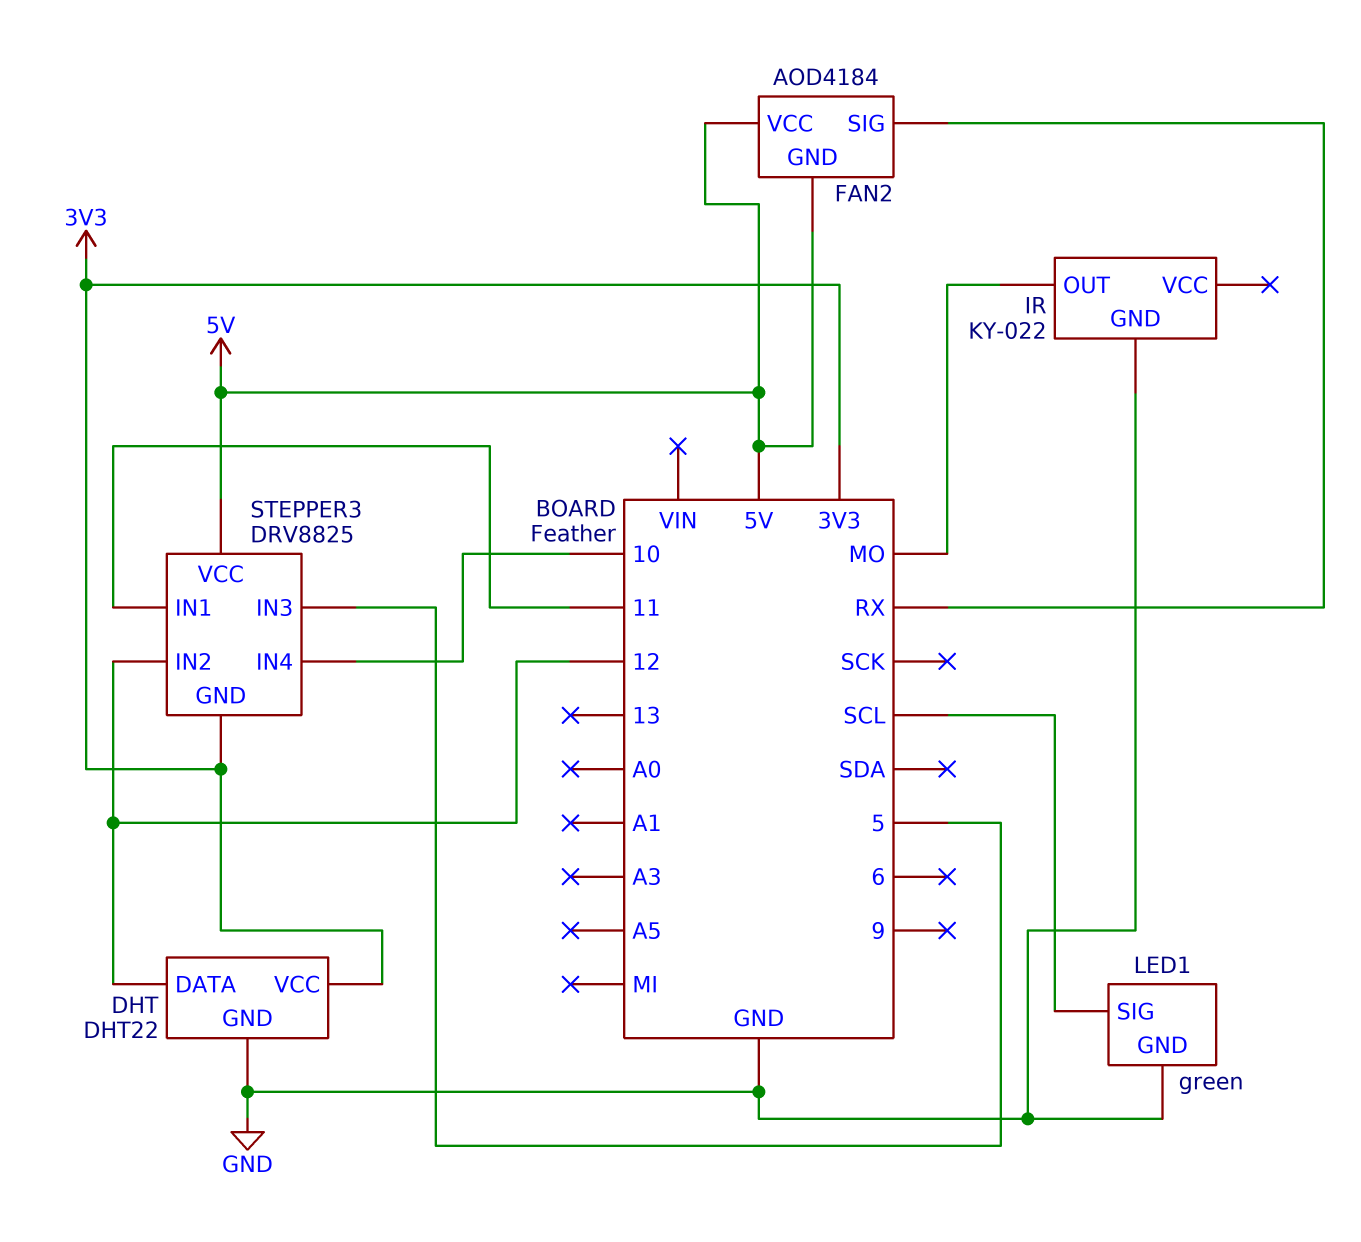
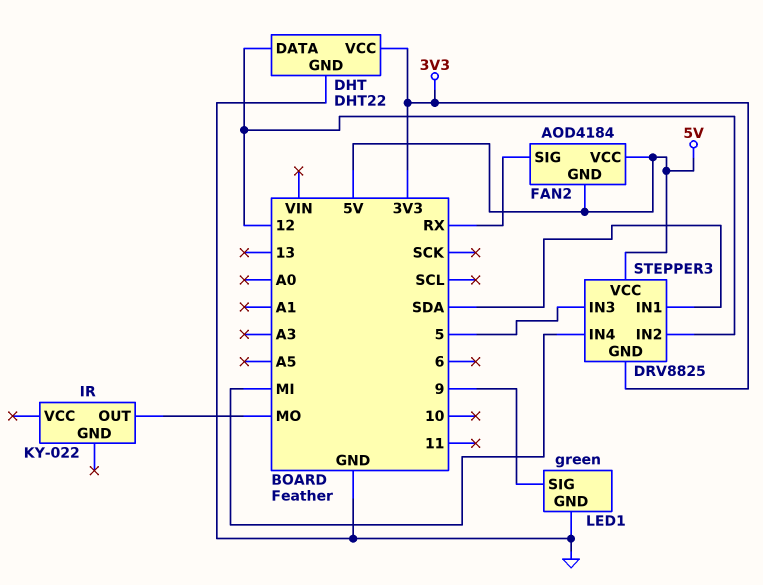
IR pin GND: GND -> none
LED1 pin SIG: SCL -> 9
STEPPER3 pin IN1: 11 -> SDA
STEPPER3 pin IN4: 10 -> MI

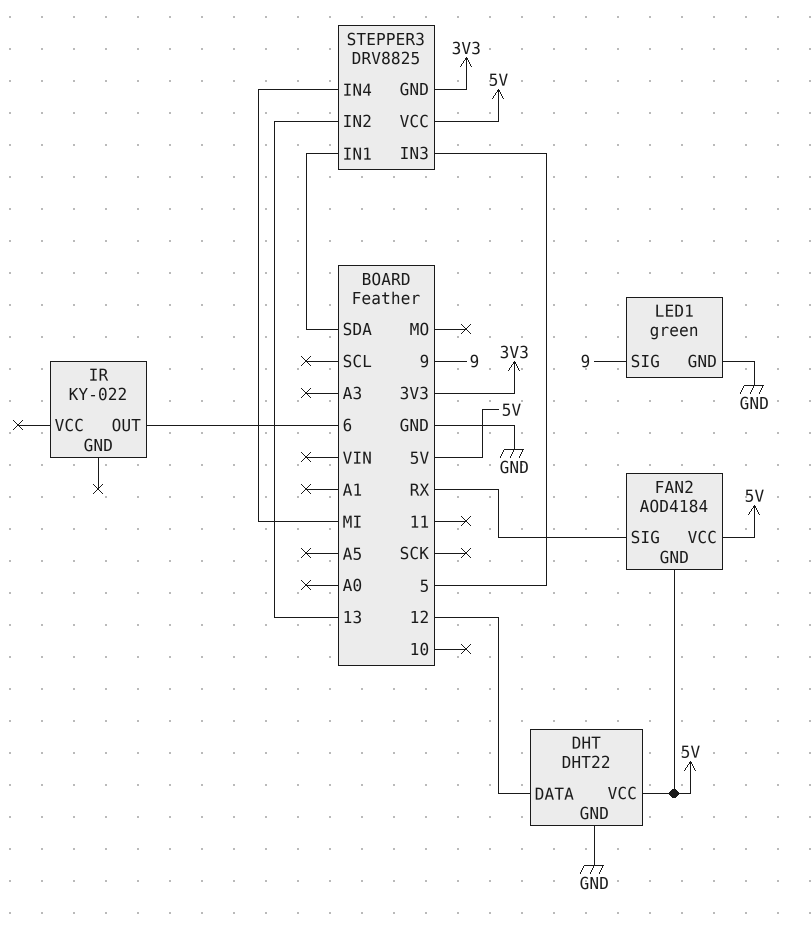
DHT pin VCC: 3V3 -> 5V
IR pin OUT: MO -> 6
STEPPER3 pin IN2: 12 -> 13

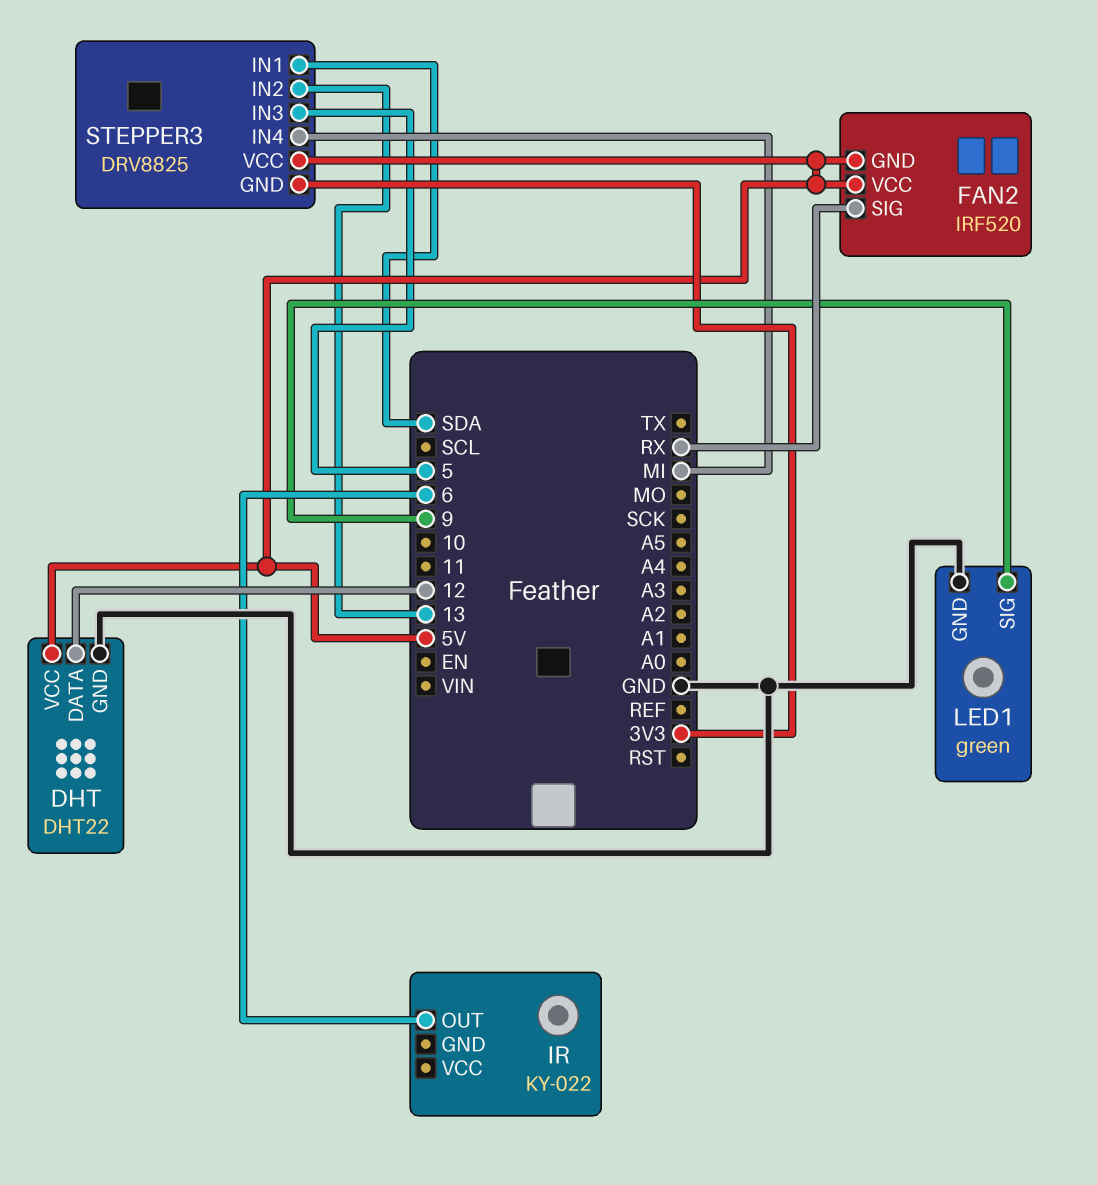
FAN2: AOD4184 -> IRF520

